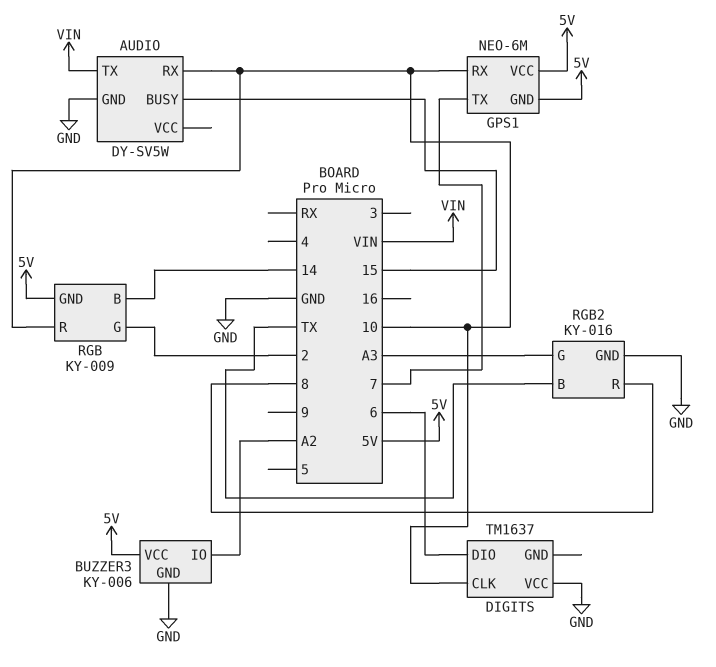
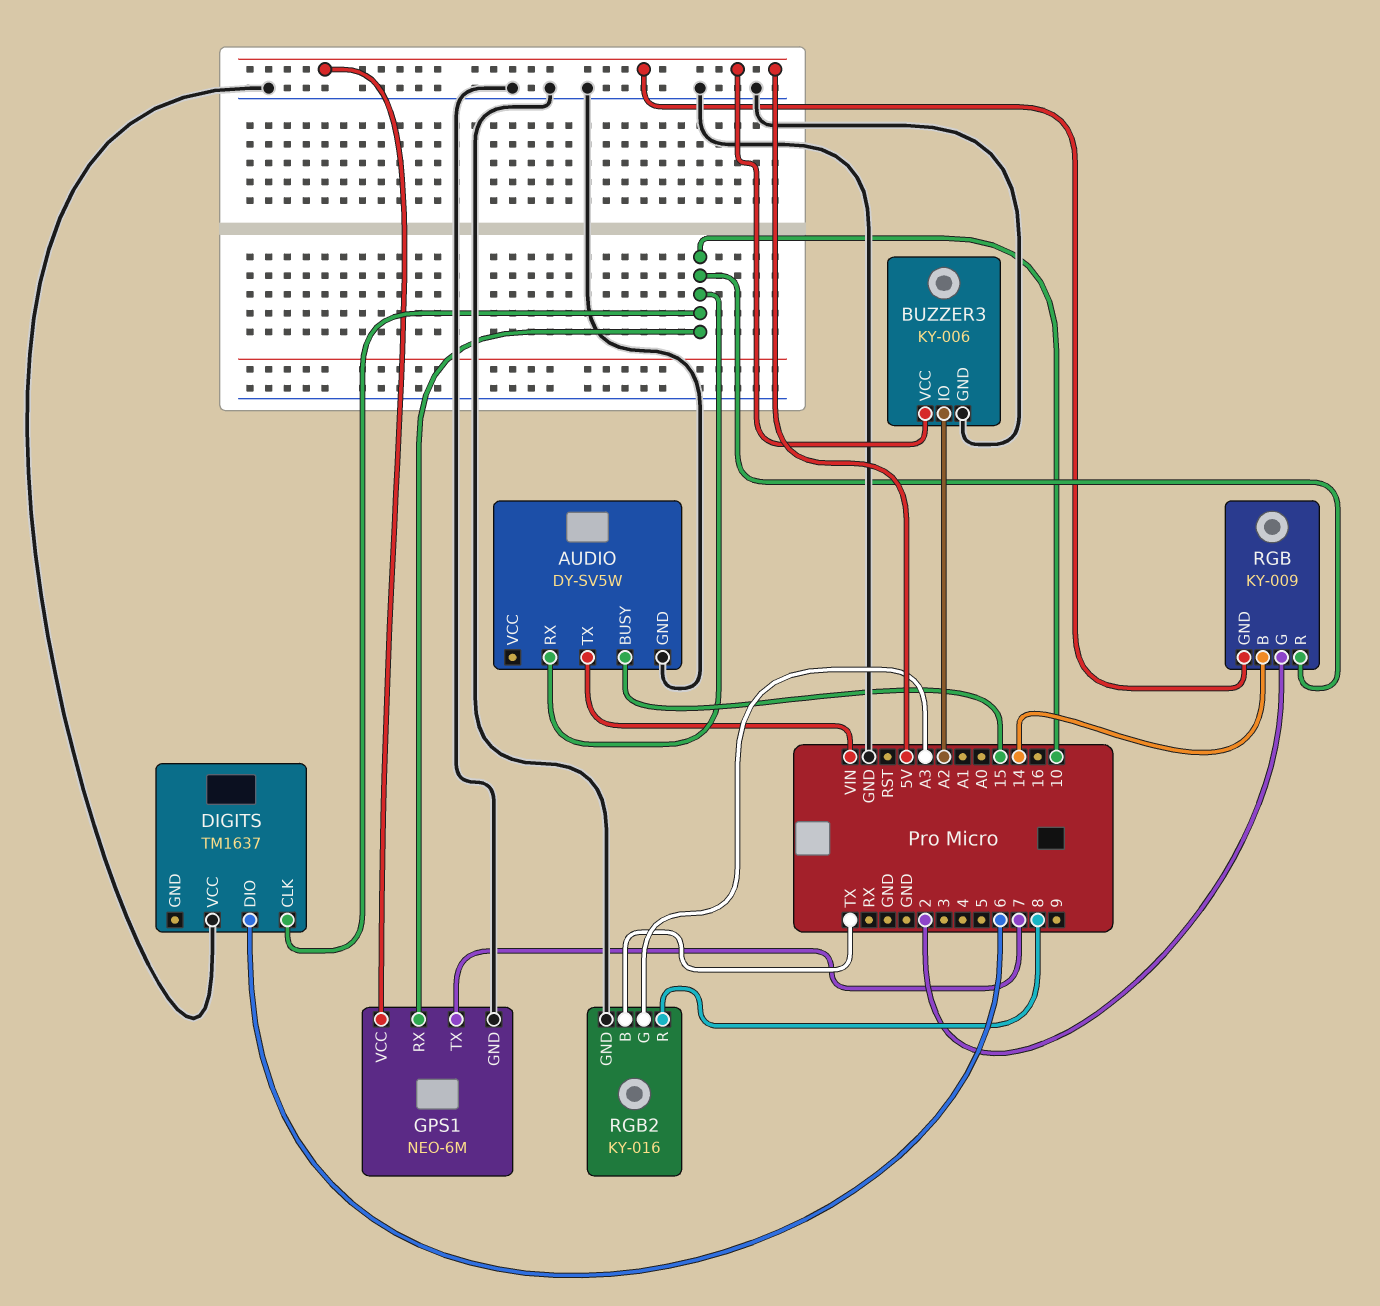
GPS1 pin GND: 5V -> GND

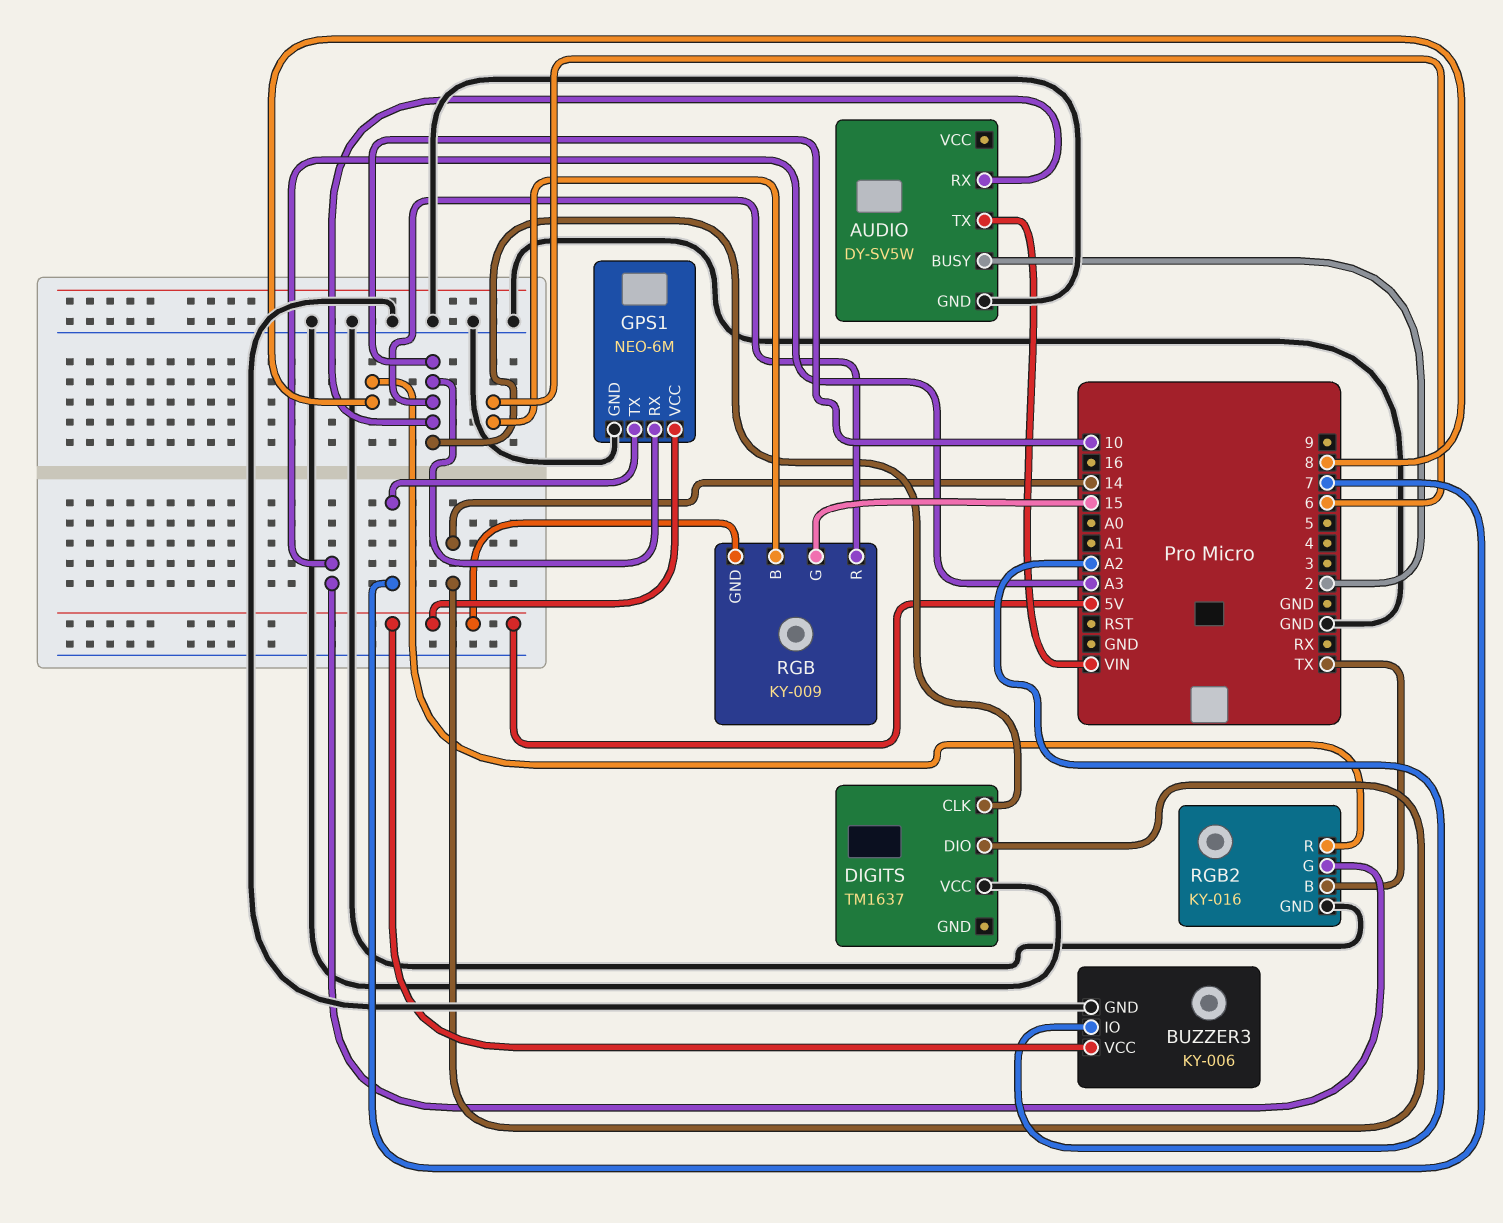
AUDIO pin BUSY: 15 -> 2
DIGITS pin DIO: 6 -> 14
RGB pin B: 14 -> 6
RGB pin G: 2 -> 15

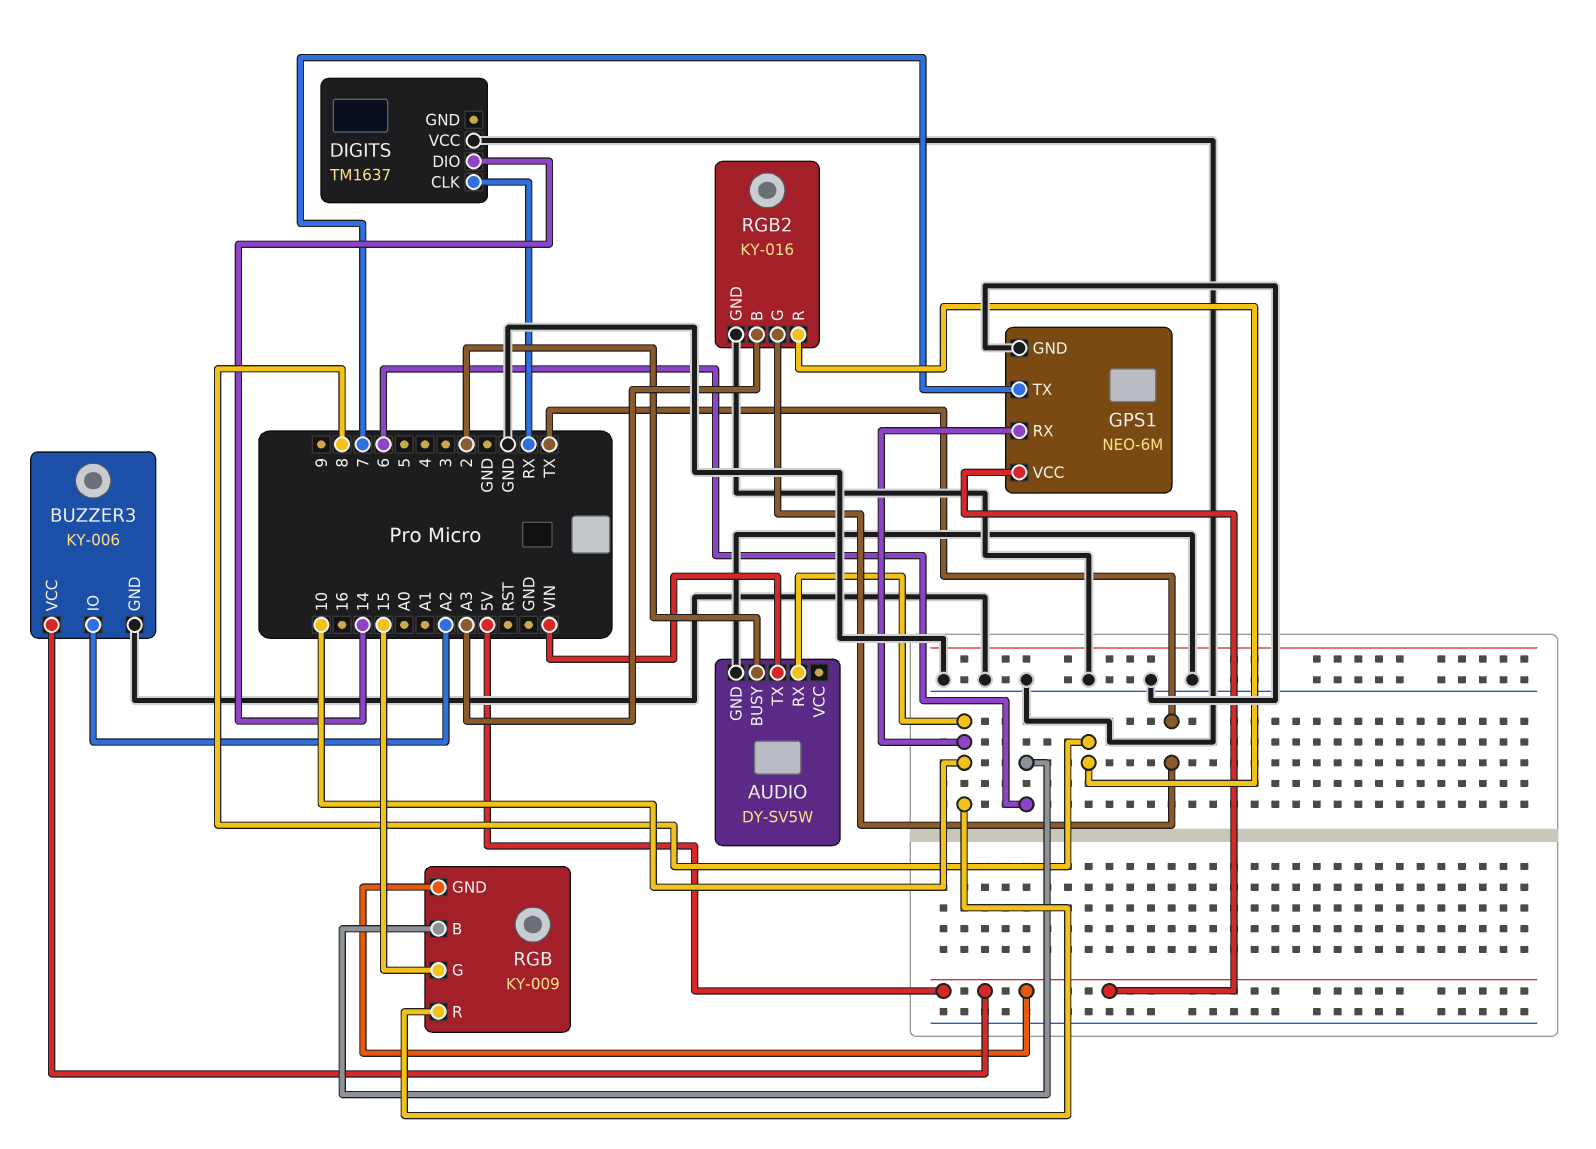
DIGITS pin CLK: 10 -> RX
RGB2 pin B: TX -> A3
RGB2 pin G: A3 -> TX

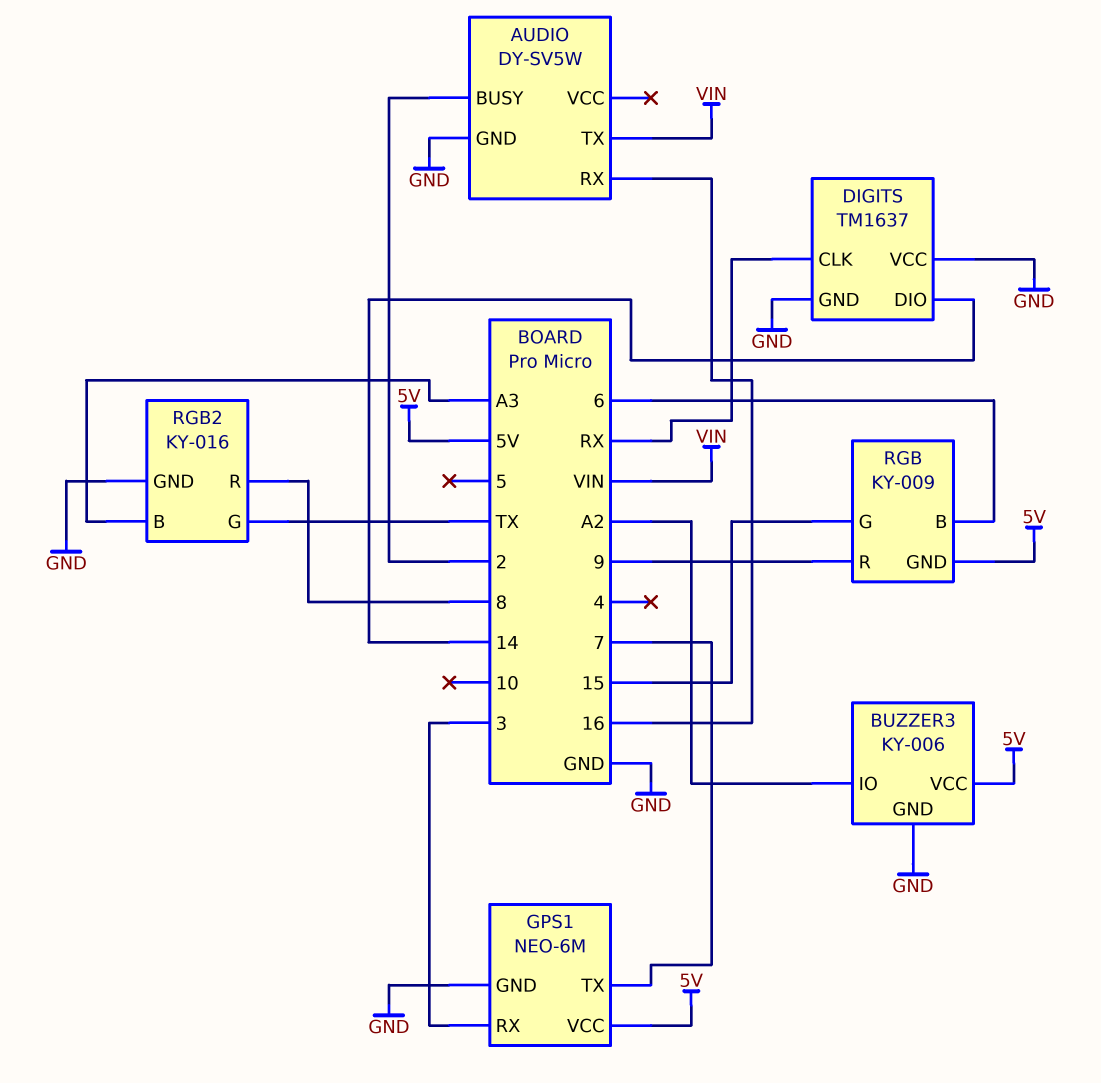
AUDIO pin RX: 10 -> 16
DIGITS pin GND: none -> GND
GPS1 pin RX: 10 -> 3
RGB pin R: 10 -> 9

